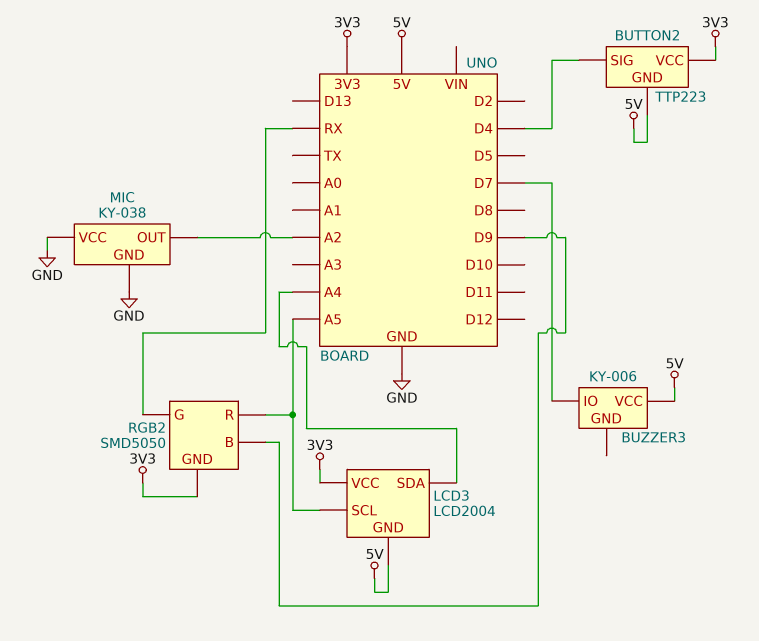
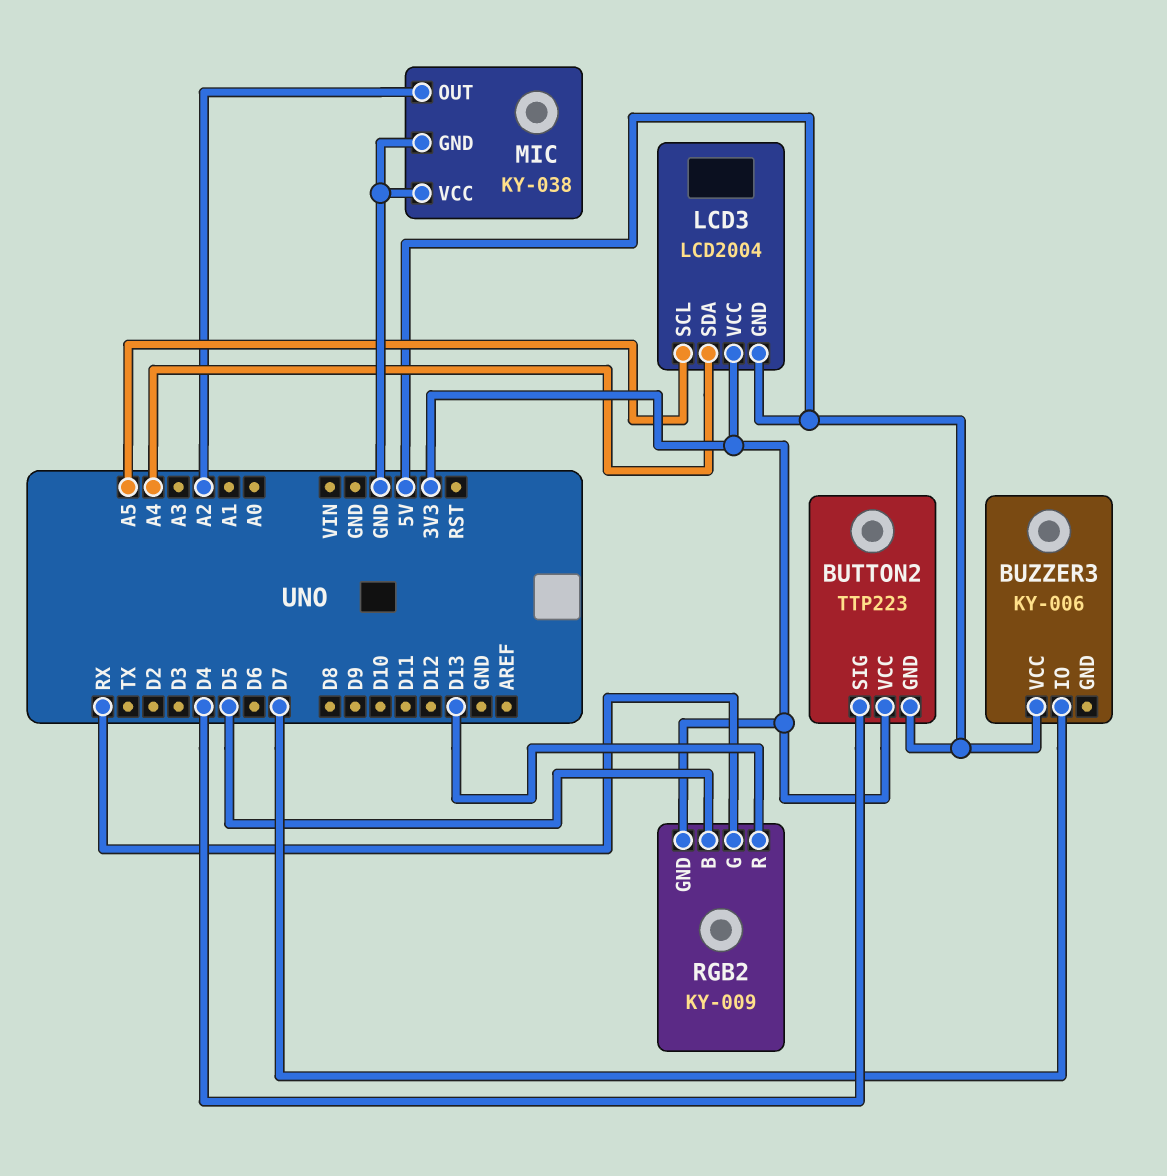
RGB2: SMD5050 -> KY-009
RGB2 pin B: D9 -> D5
RGB2 pin R: A5 -> D13

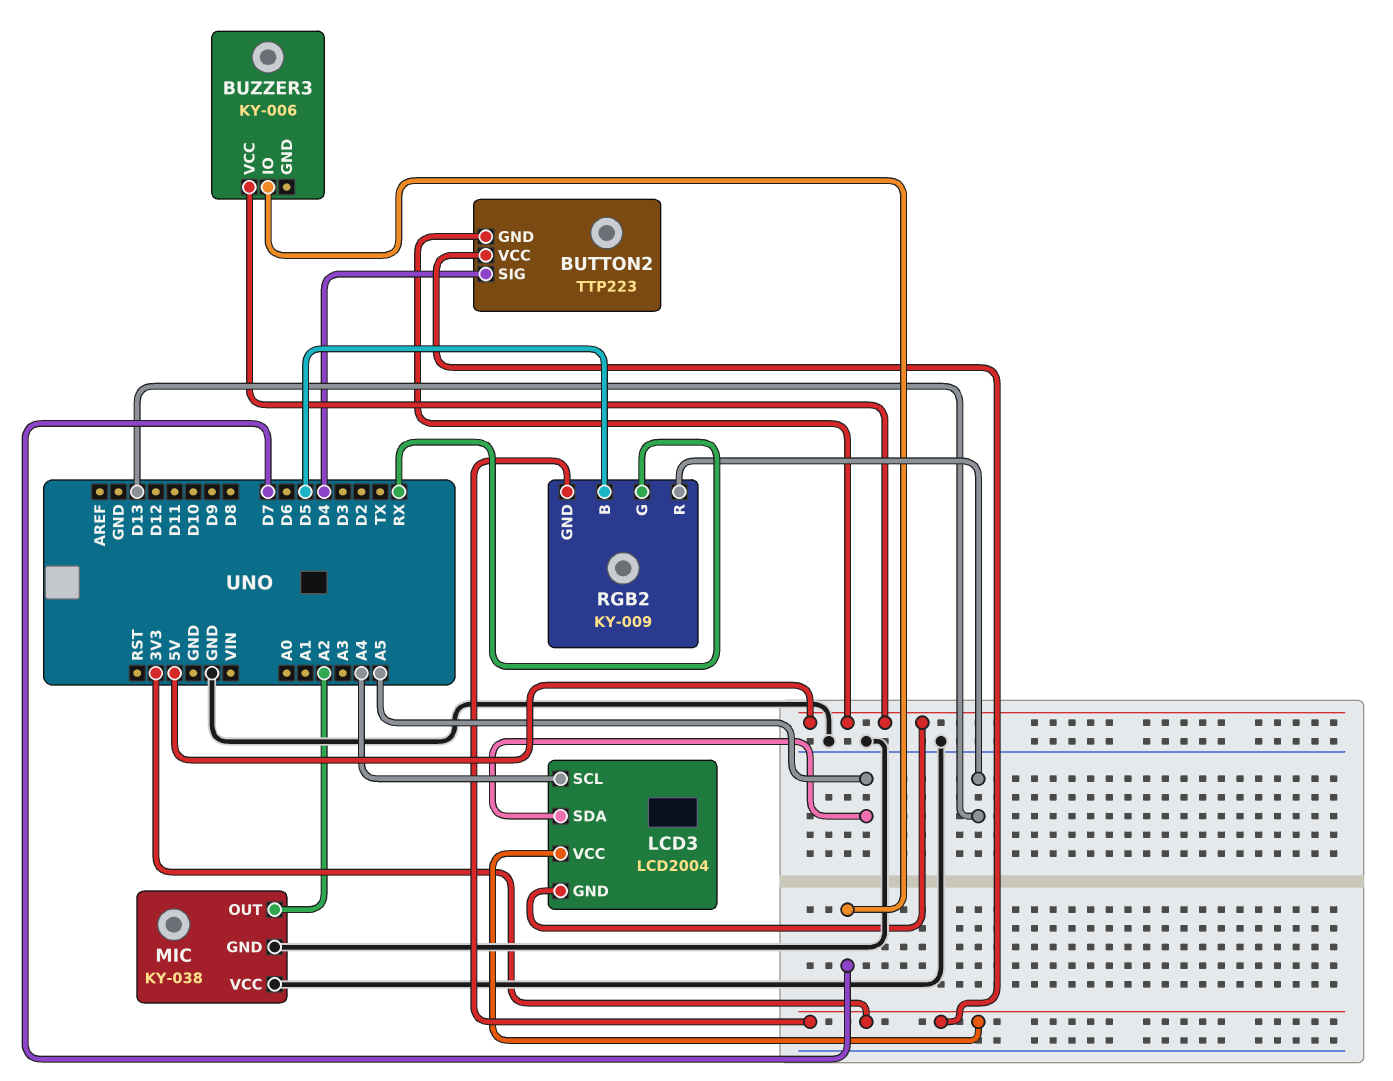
LCD3 pin SCL: A5 -> A4
LCD3 pin SDA: A4 -> A5

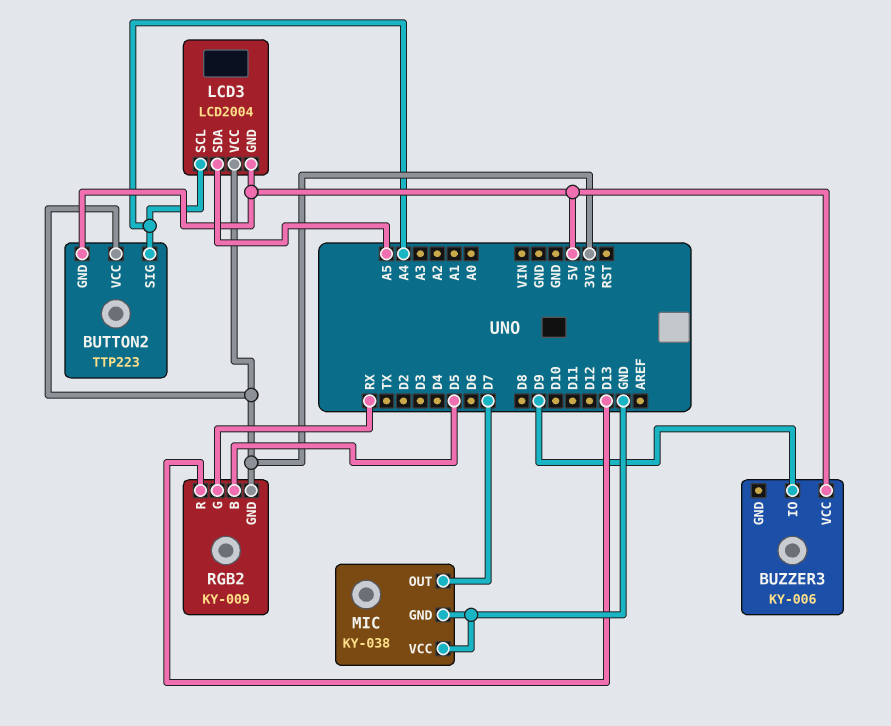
BUTTON2 pin SIG: D4 -> A4
BUZZER3 pin IO: D7 -> D9
MIC pin OUT: A2 -> D7

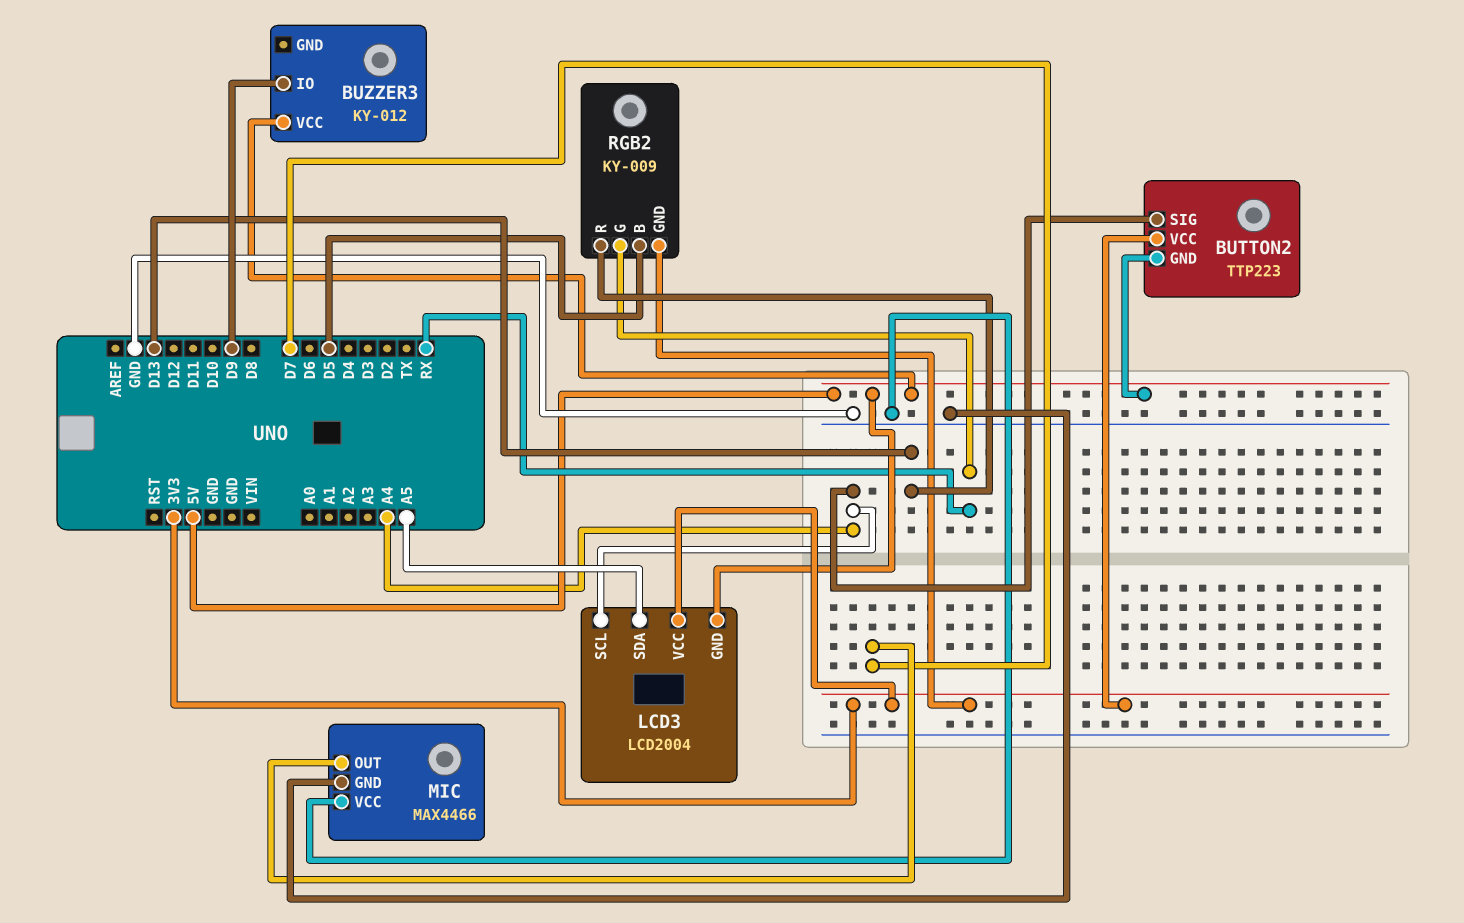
BUZZER3: KY-006 -> KY-012
MIC: KY-038 -> MAX4466

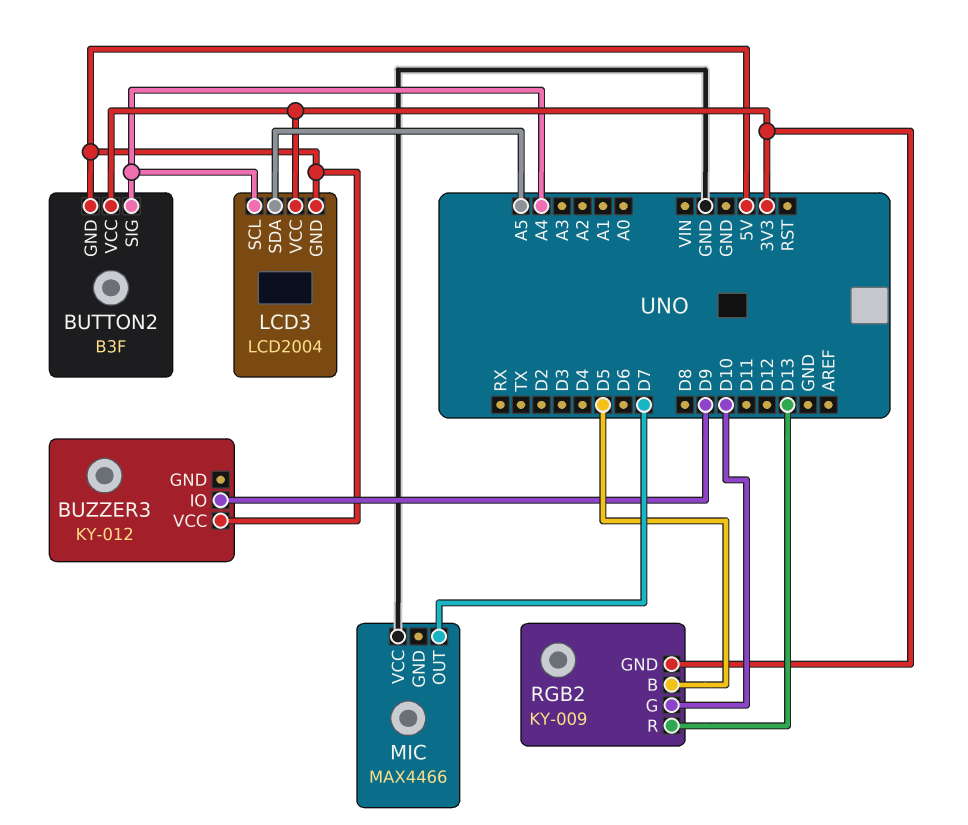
BUTTON2: TTP223 -> B3F
MIC pin GND: GND -> none
RGB2 pin G: RX -> D10

